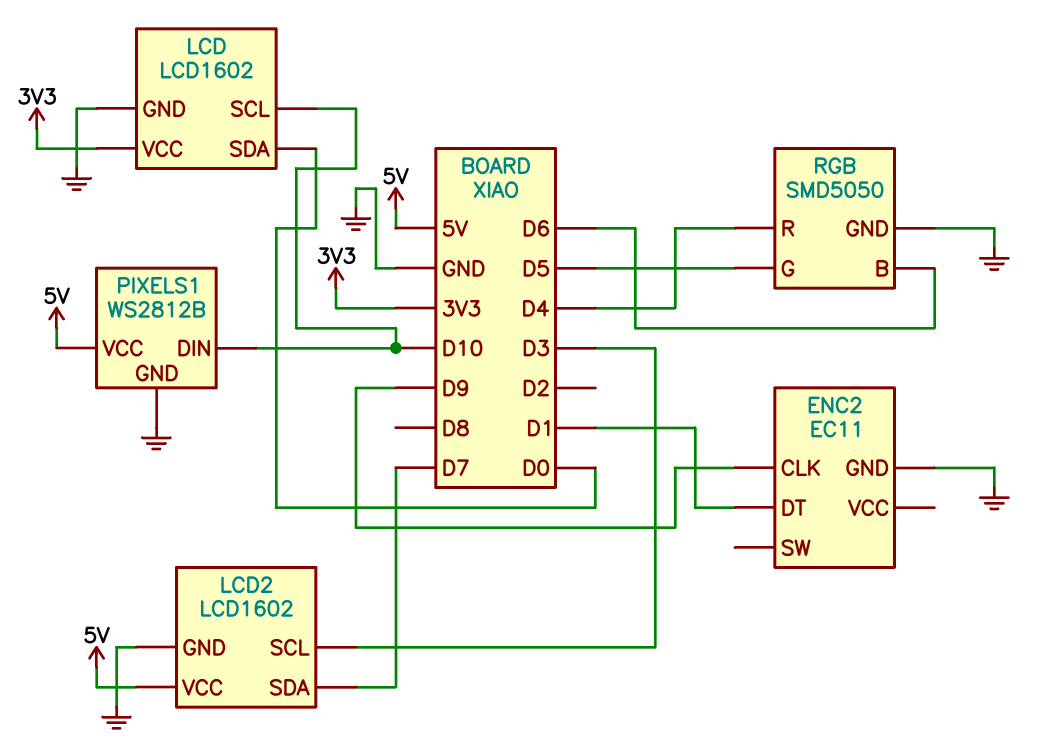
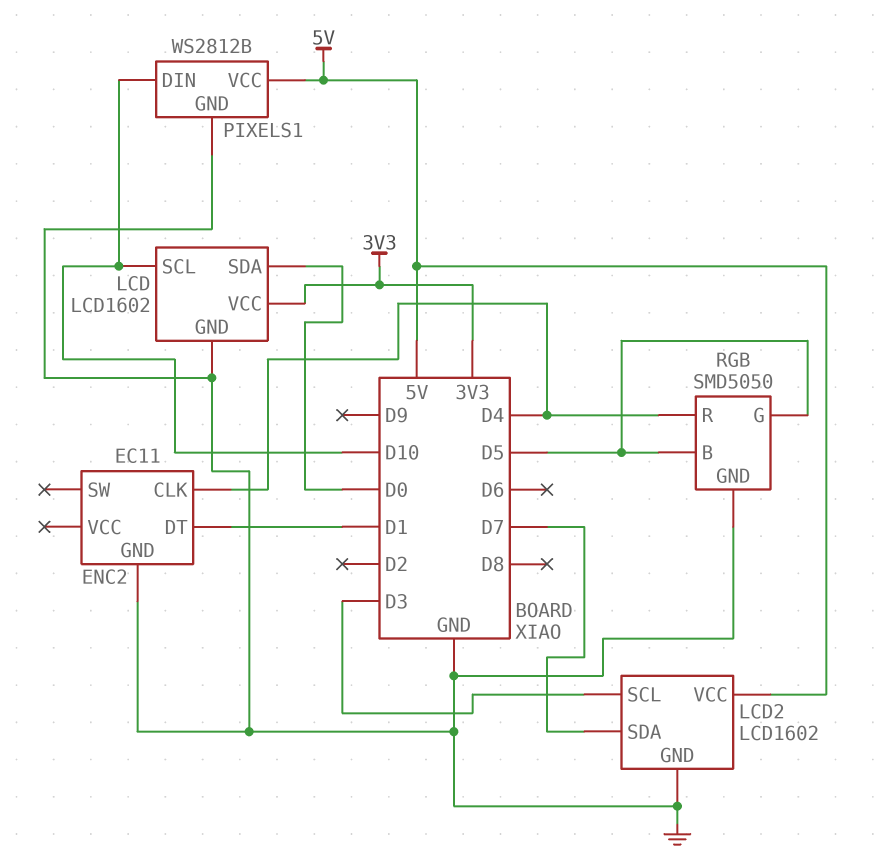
ENC2 pin CLK: D9 -> D4
RGB pin B: D6 -> D5

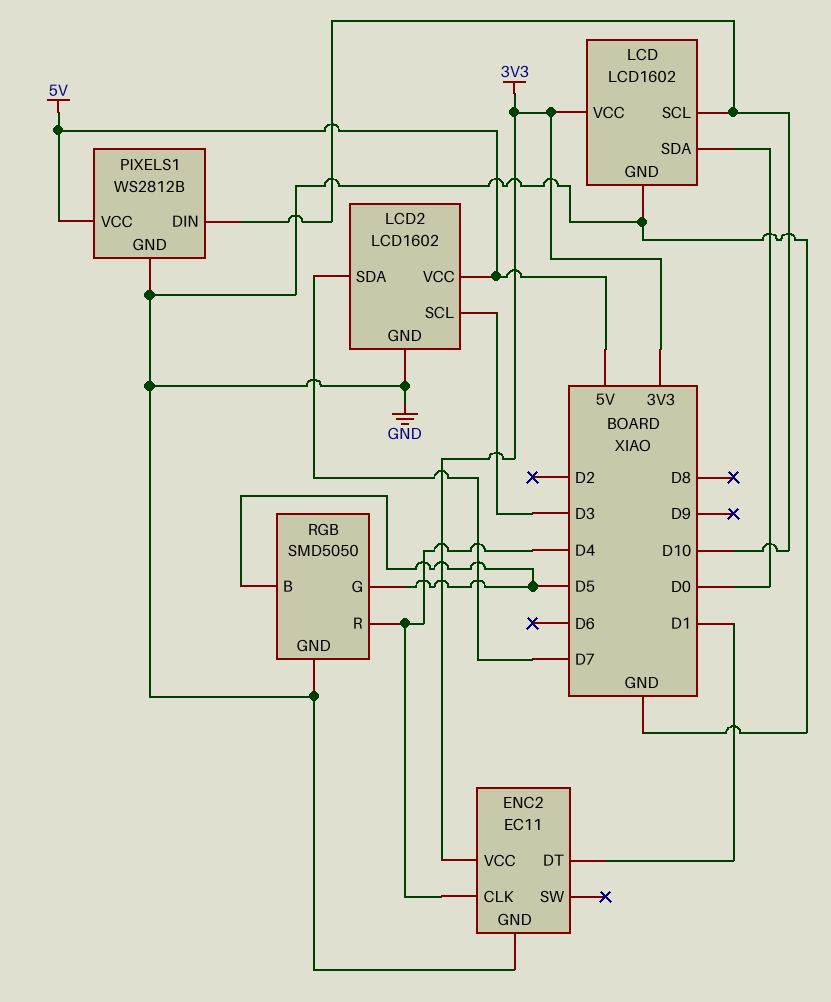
ENC2 pin VCC: none -> 3V3

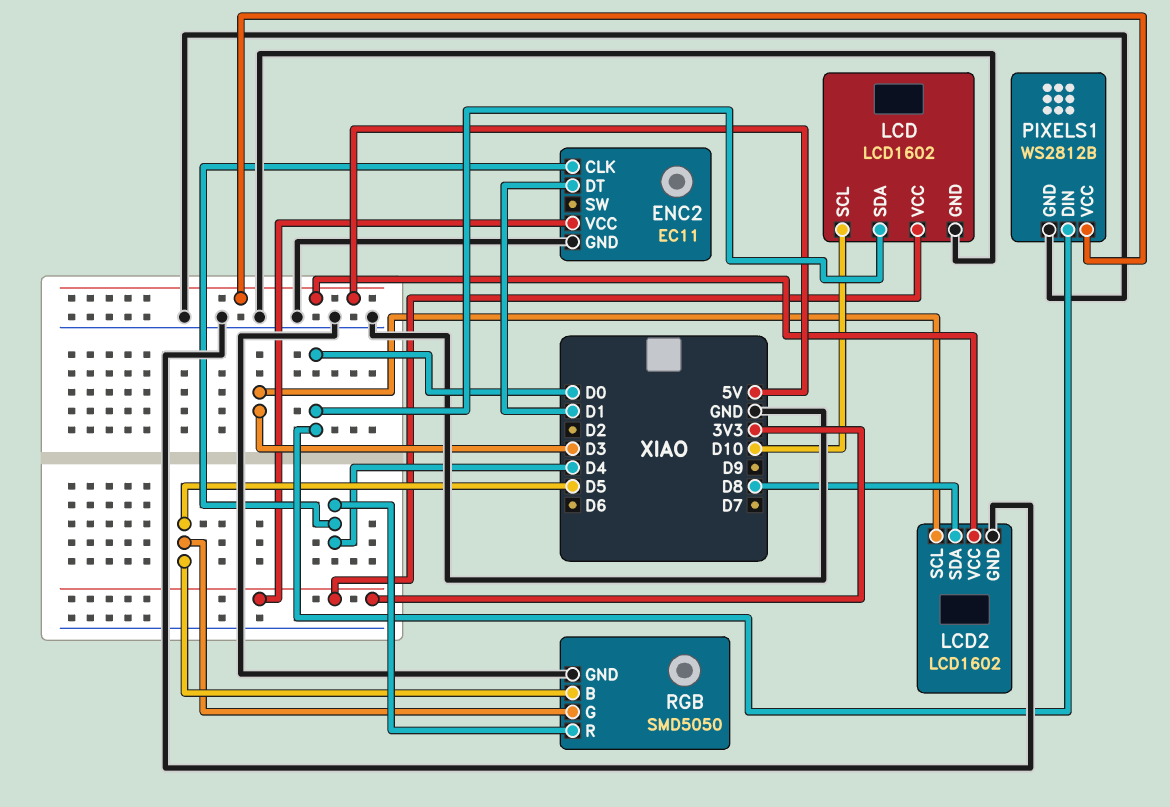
LCD2 pin SDA: D7 -> D8
PIXELS1 pin DIN: D10 -> D0

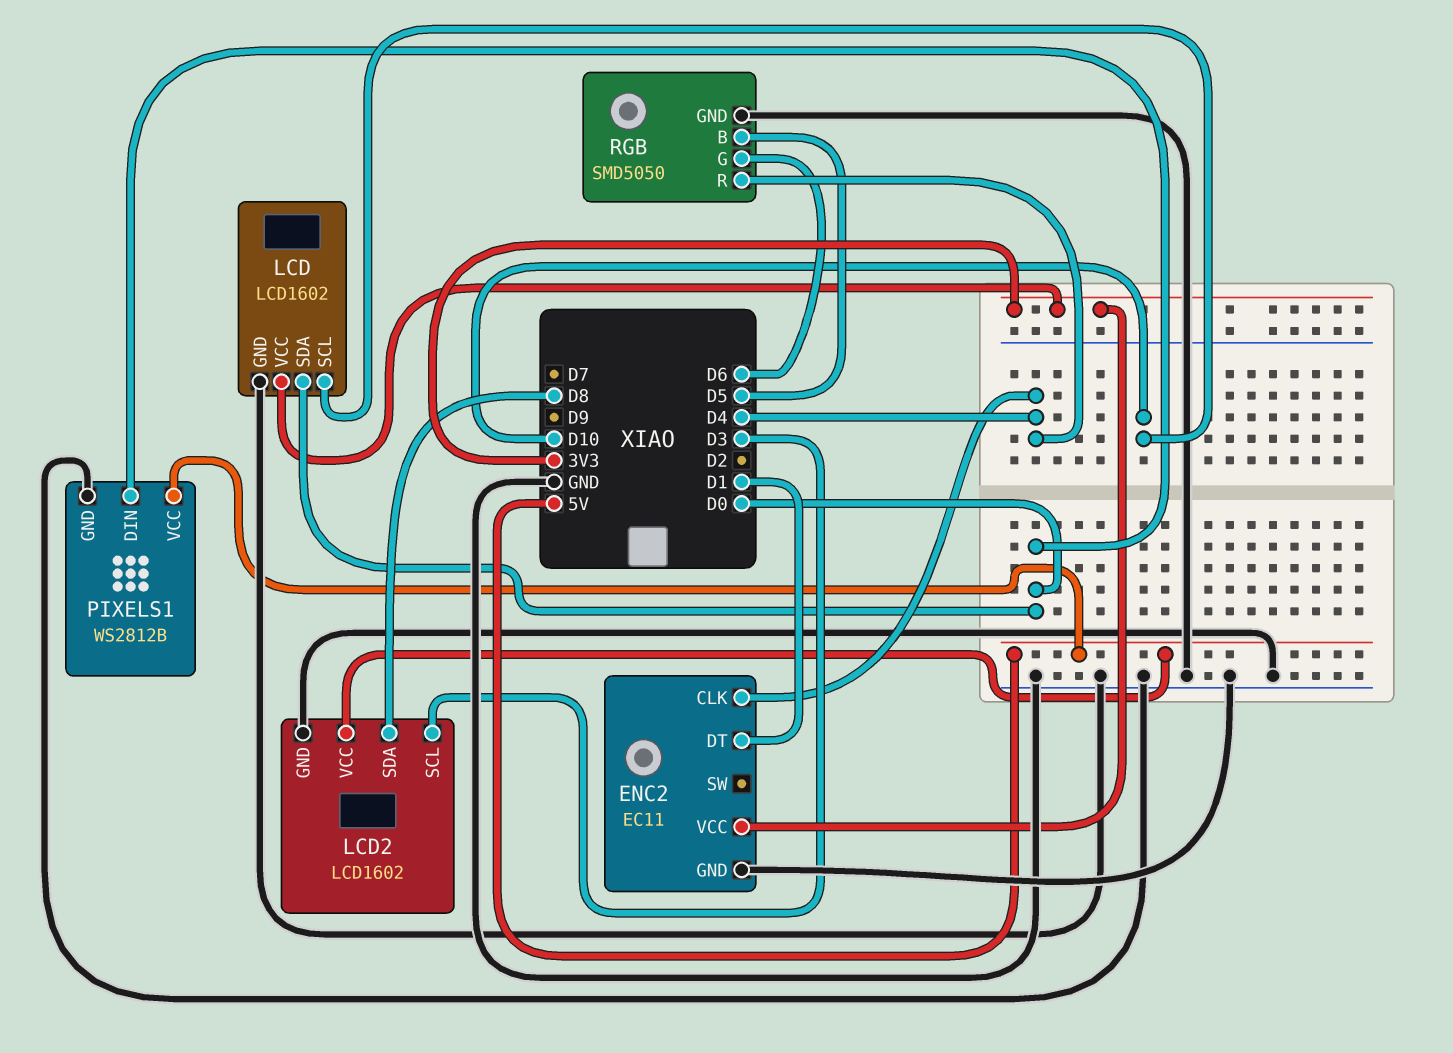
RGB pin G: D5 -> D6

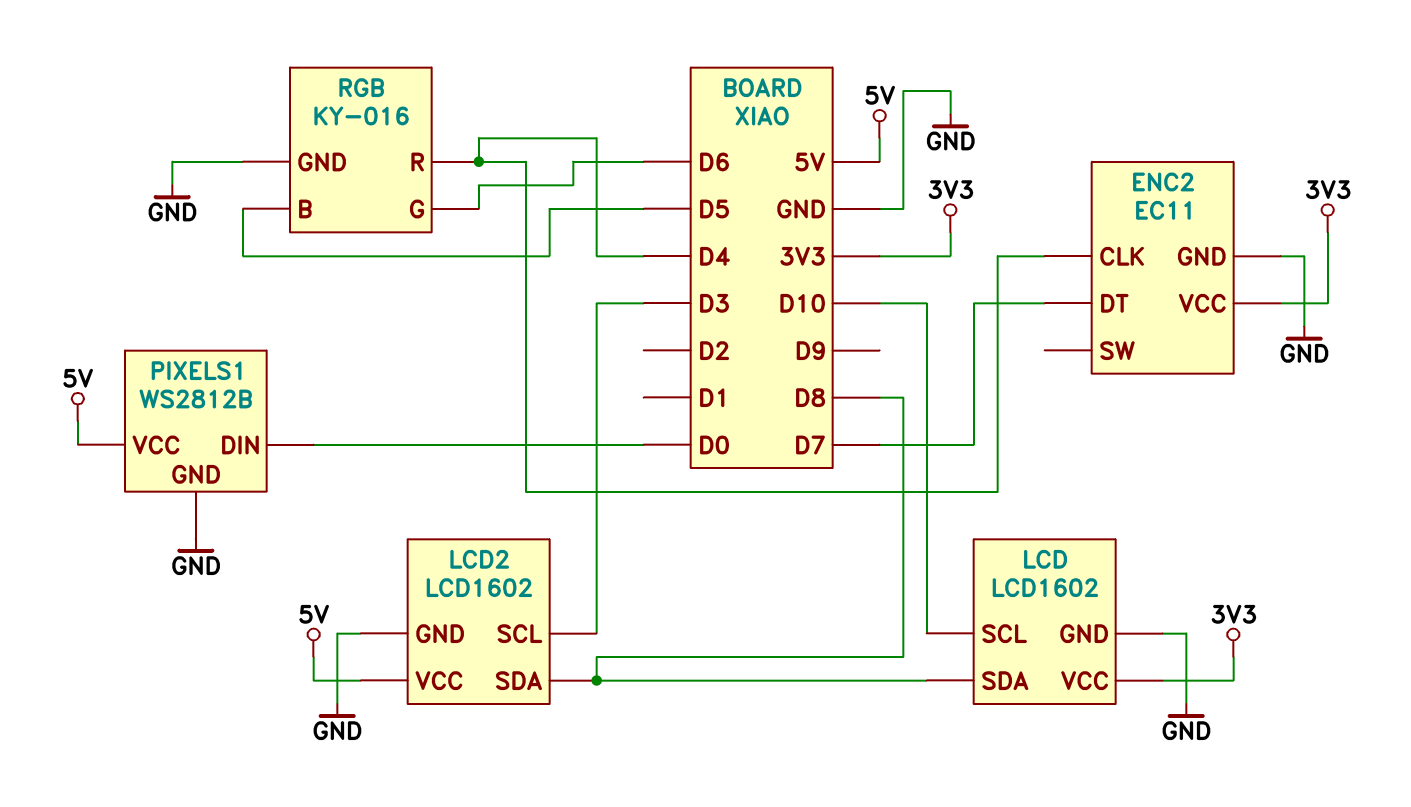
ENC2 pin DT: D1 -> D7
LCD pin SDA: D0 -> D8
RGB: SMD5050 -> KY-016

